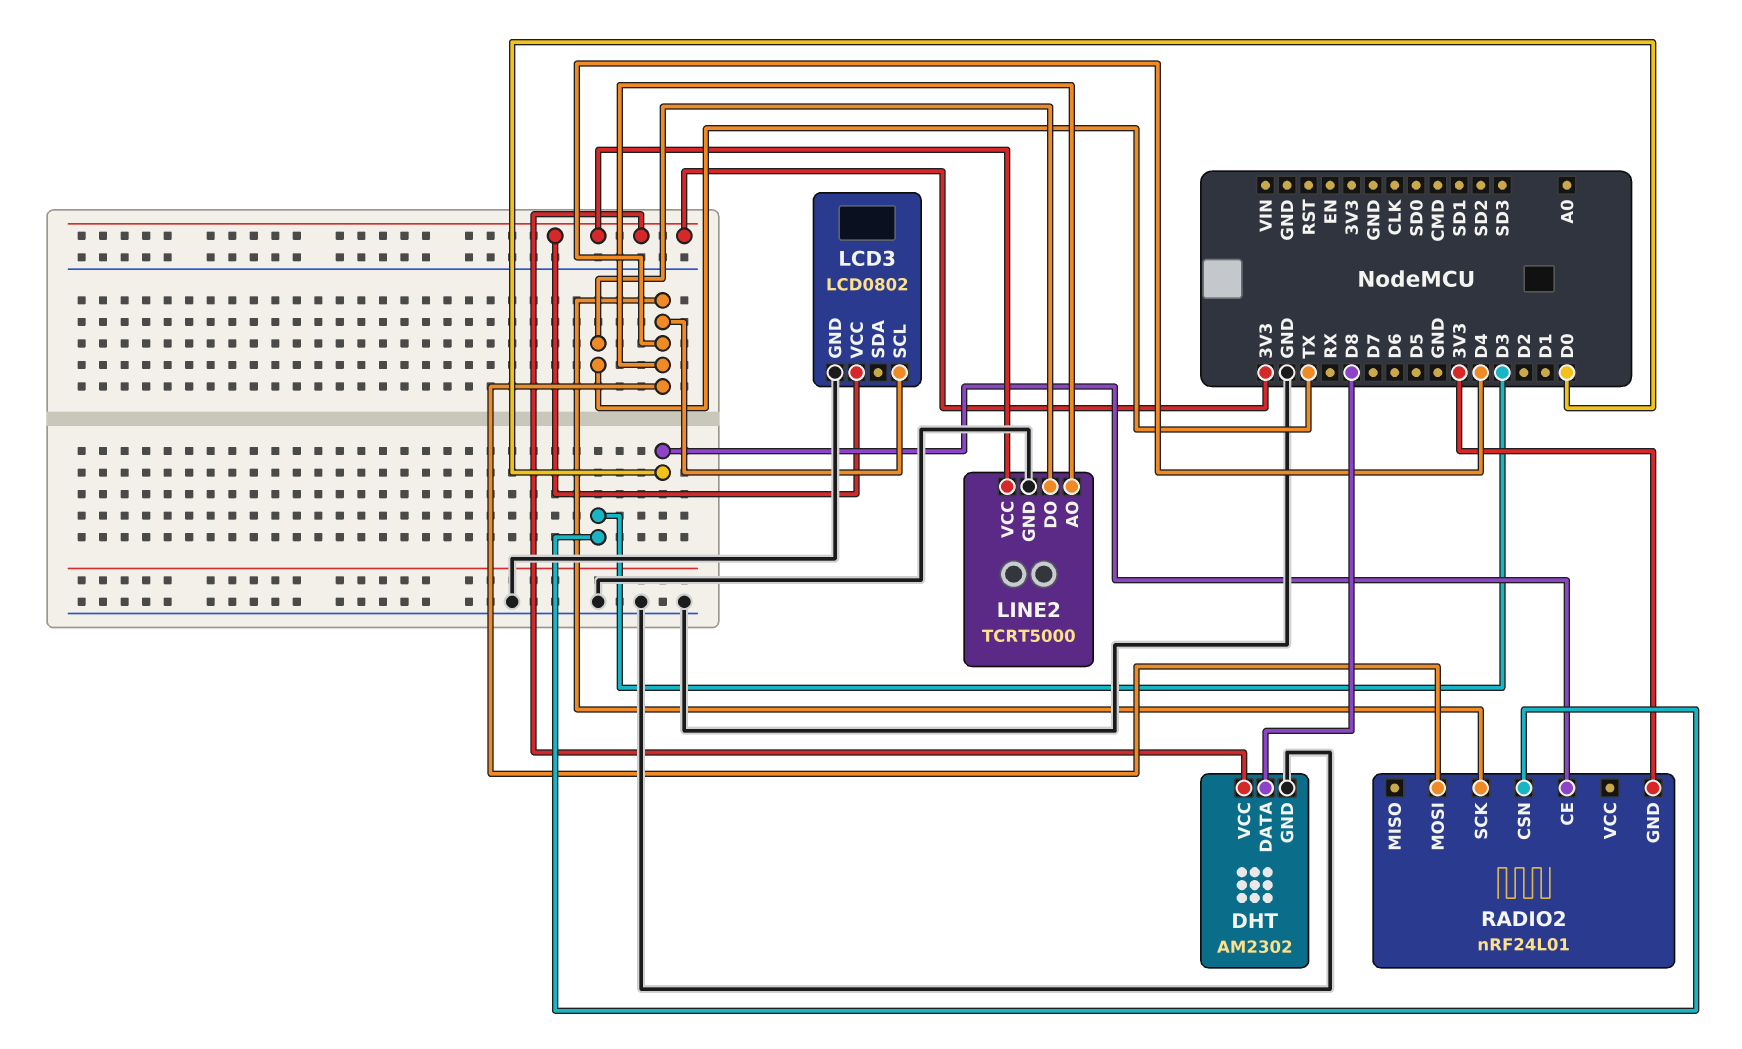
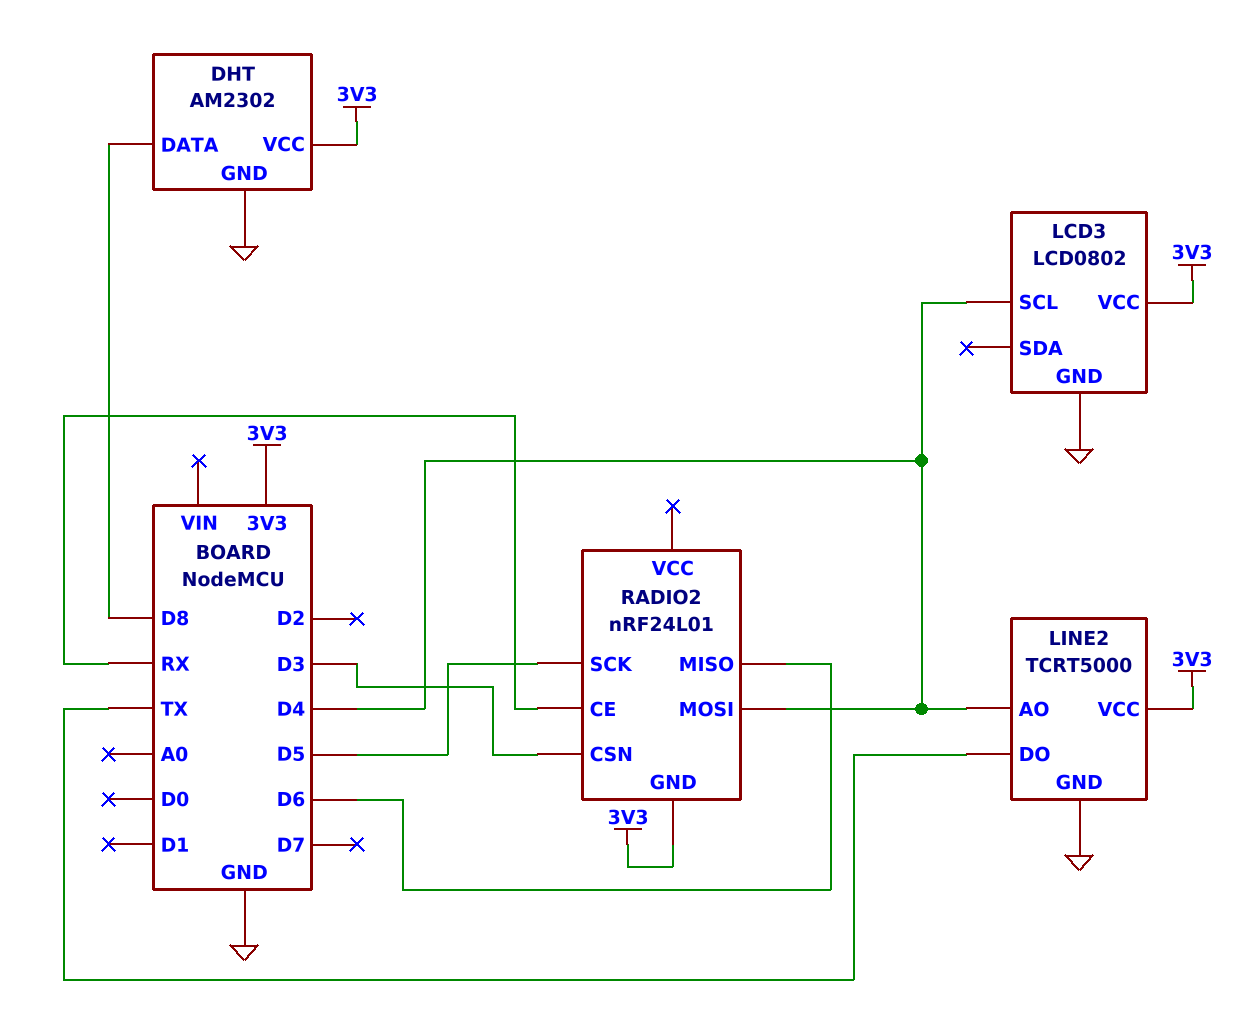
RADIO2 pin CE: D0 -> RX
RADIO2 pin MISO: none -> D6
RADIO2 pin SCK: D4 -> D5

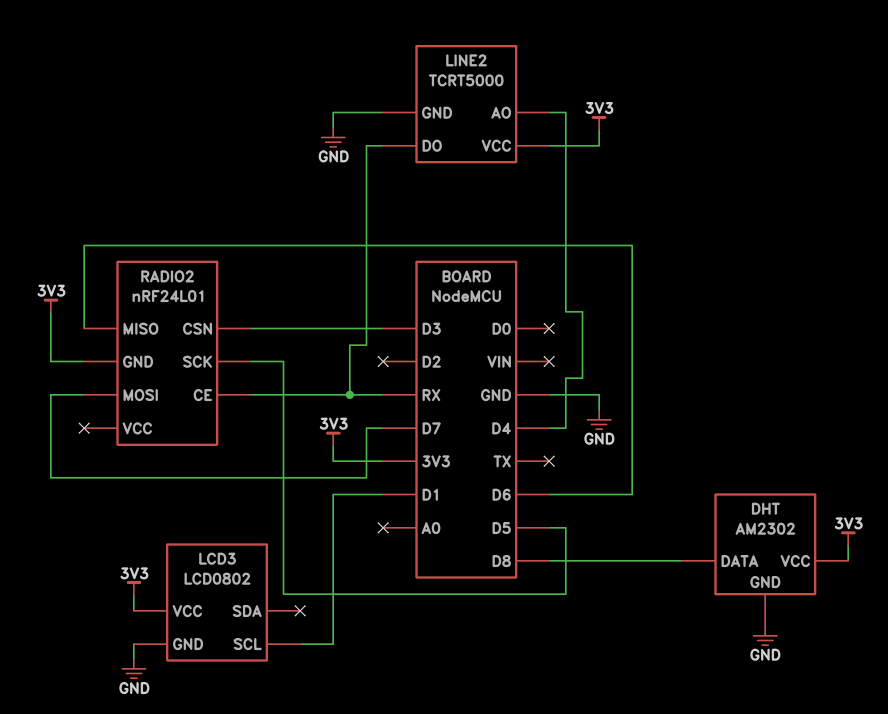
LCD3 pin SCL: D4 -> D1
LINE2 pin DO: TX -> RX
RADIO2 pin MOSI: D4 -> D7

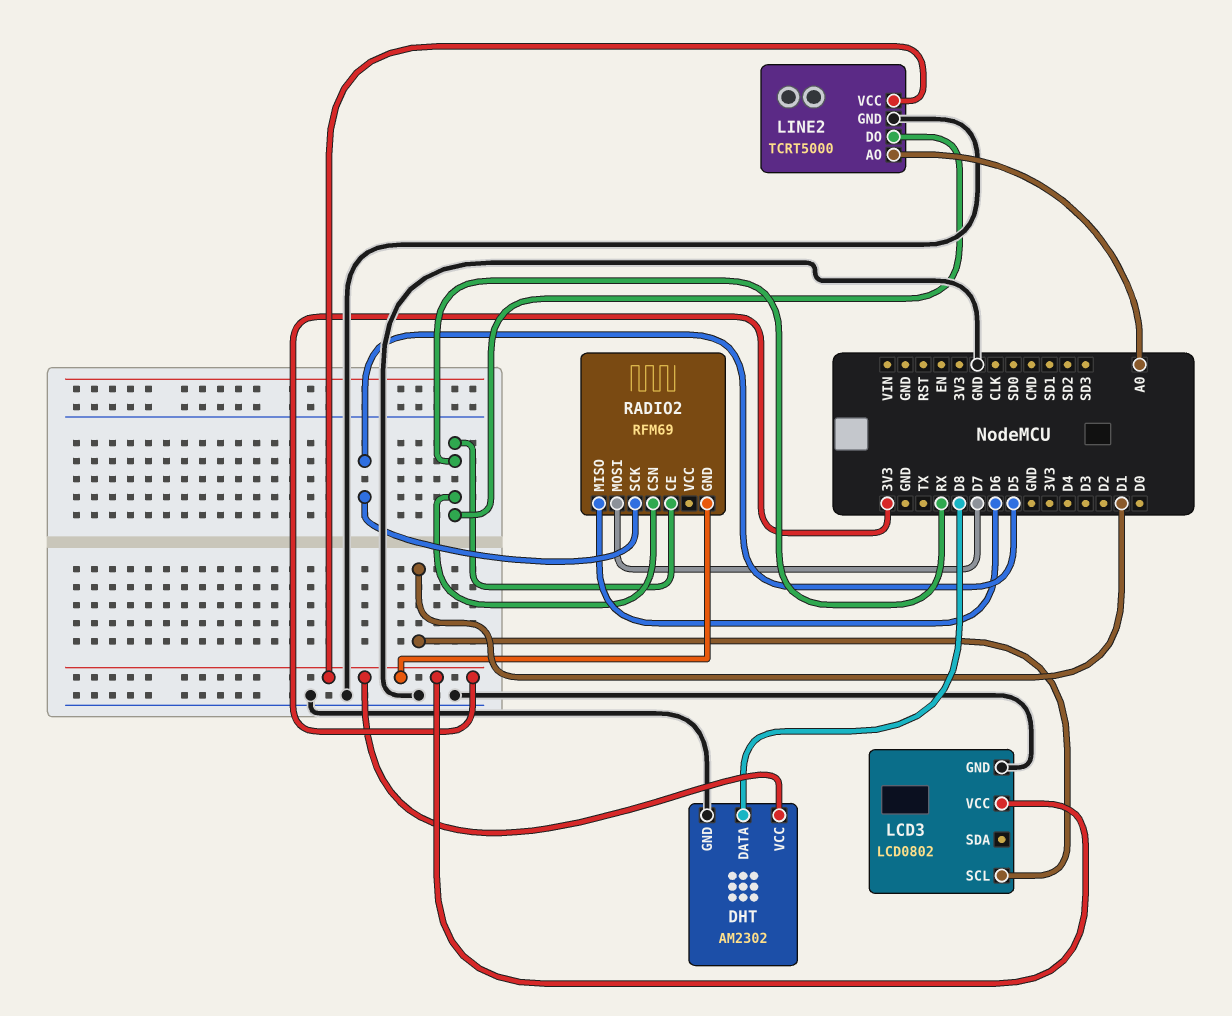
LINE2 pin AO: D4 -> A0
RADIO2: nRF24L01 -> RFM69
RADIO2 pin CSN: D3 -> RX

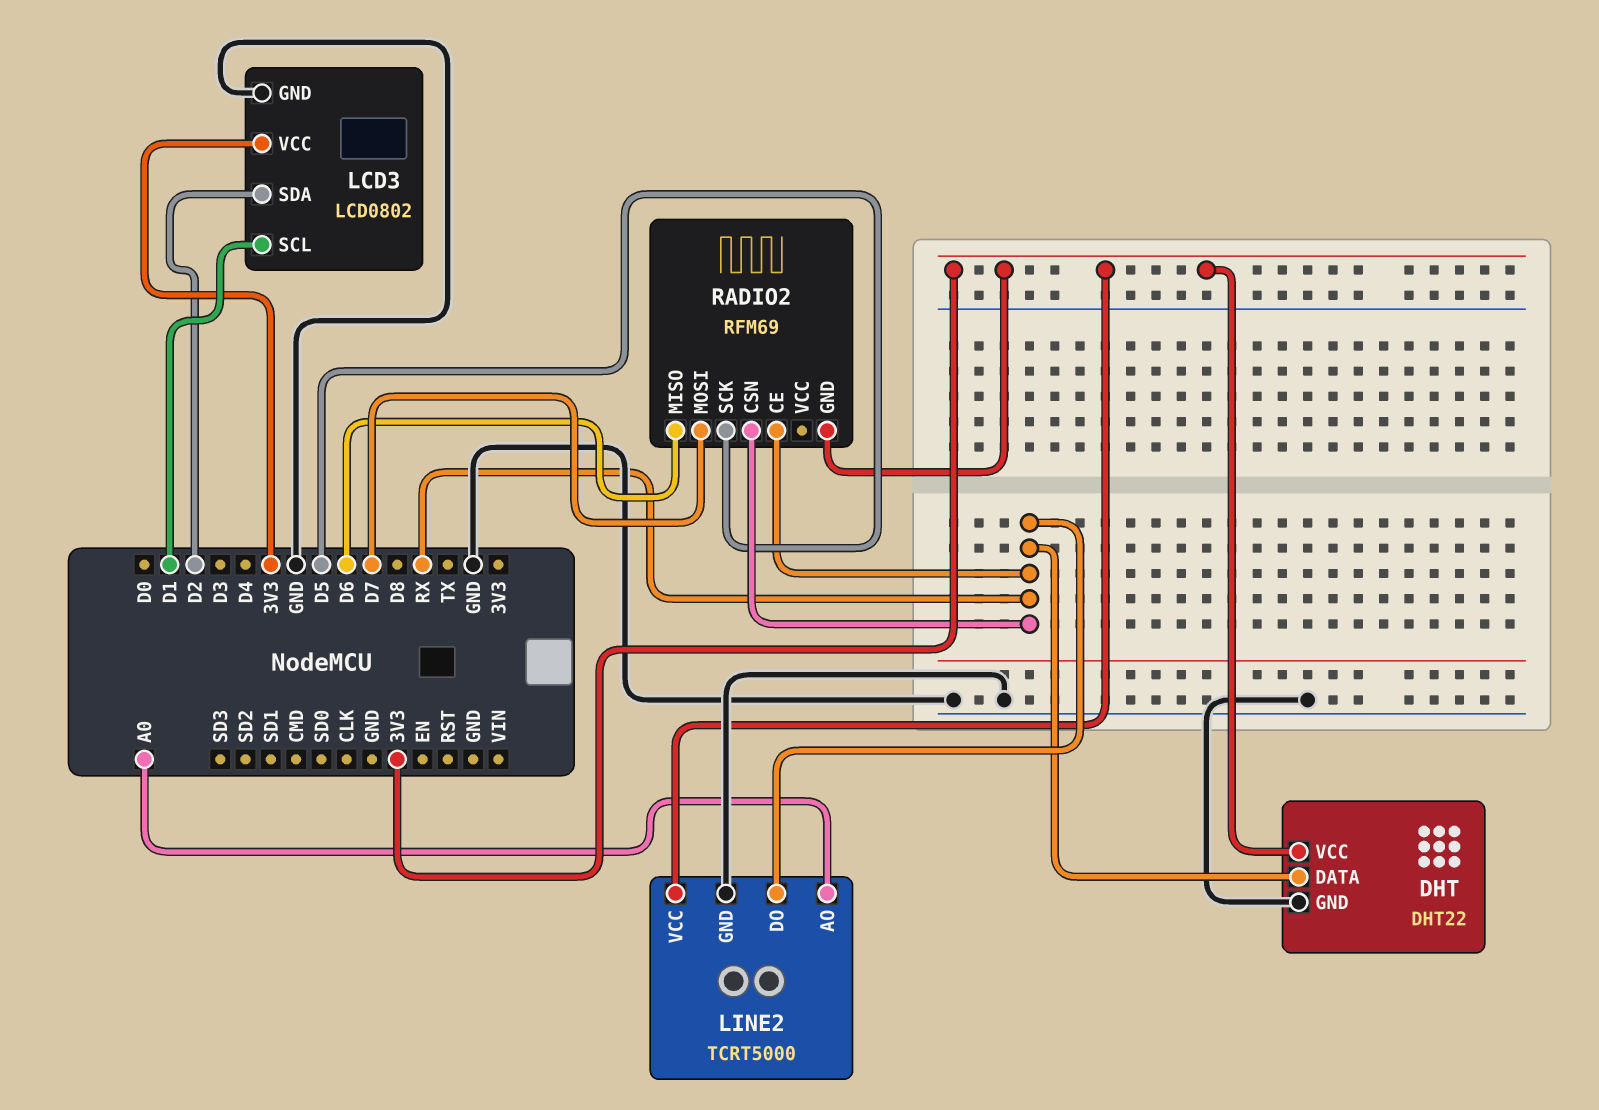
DHT: AM2302 -> DHT22
DHT pin DATA: D8 -> RX
LCD3 pin SDA: none -> D2

